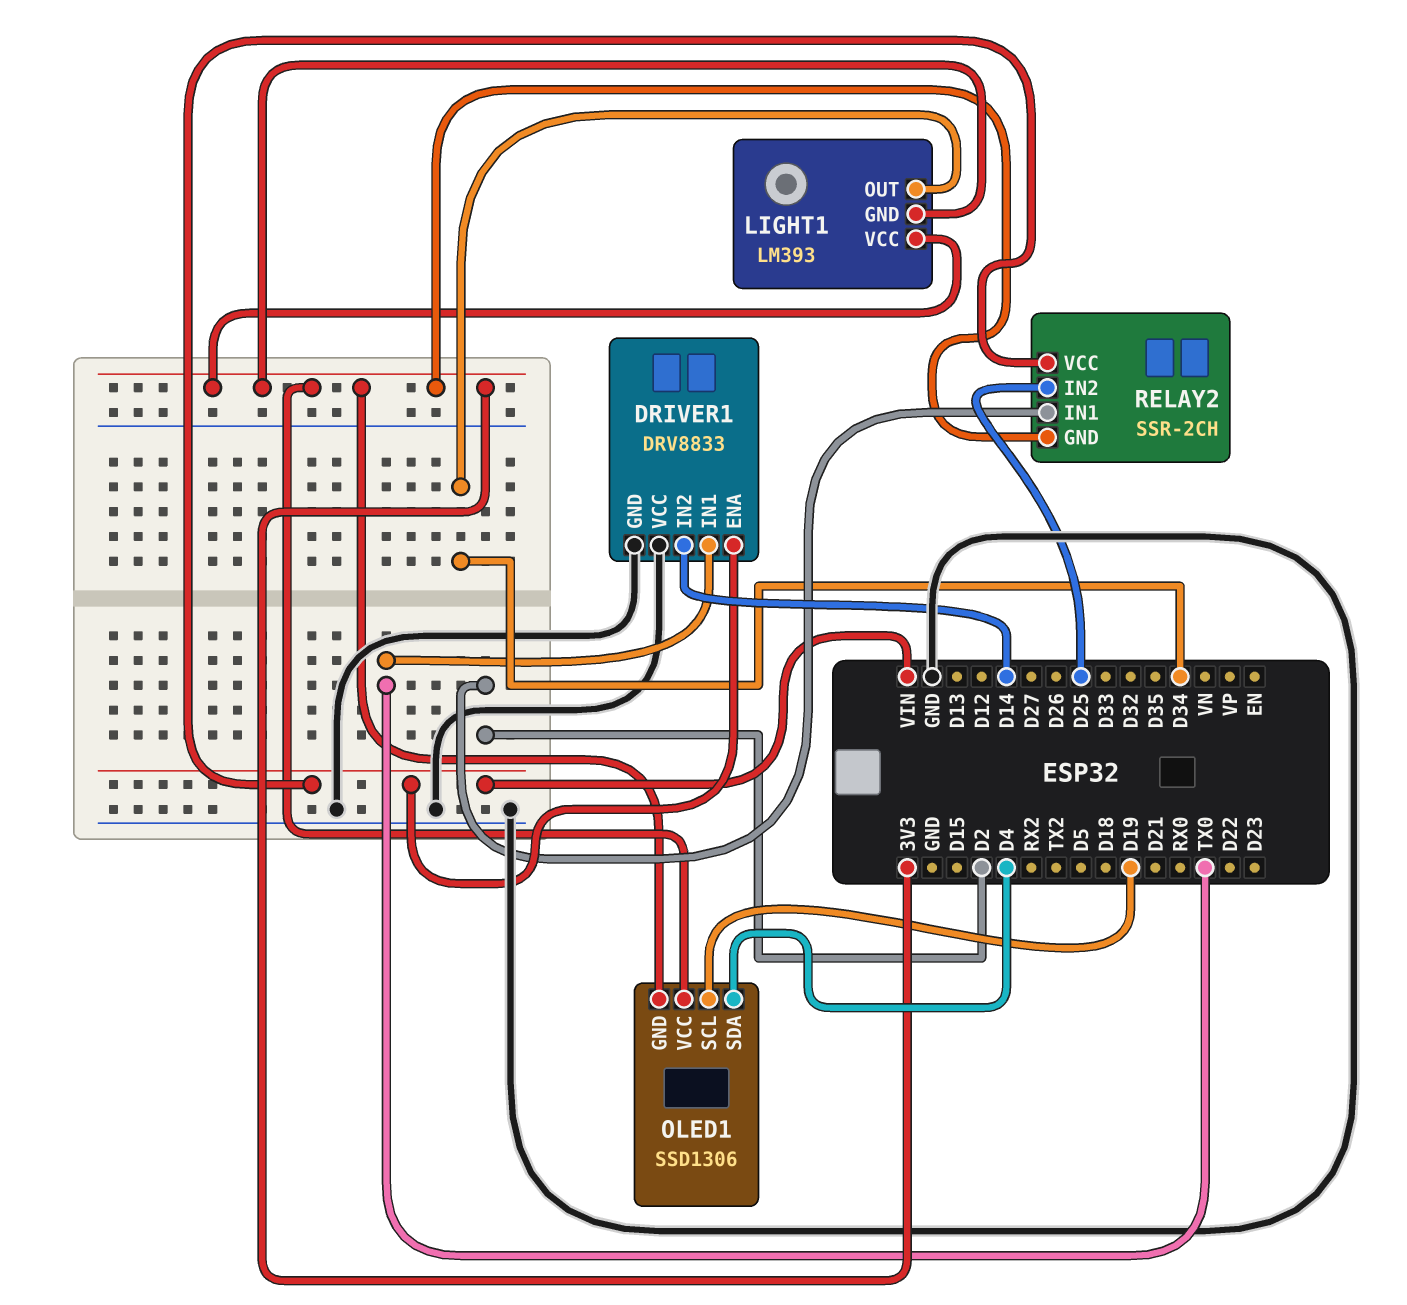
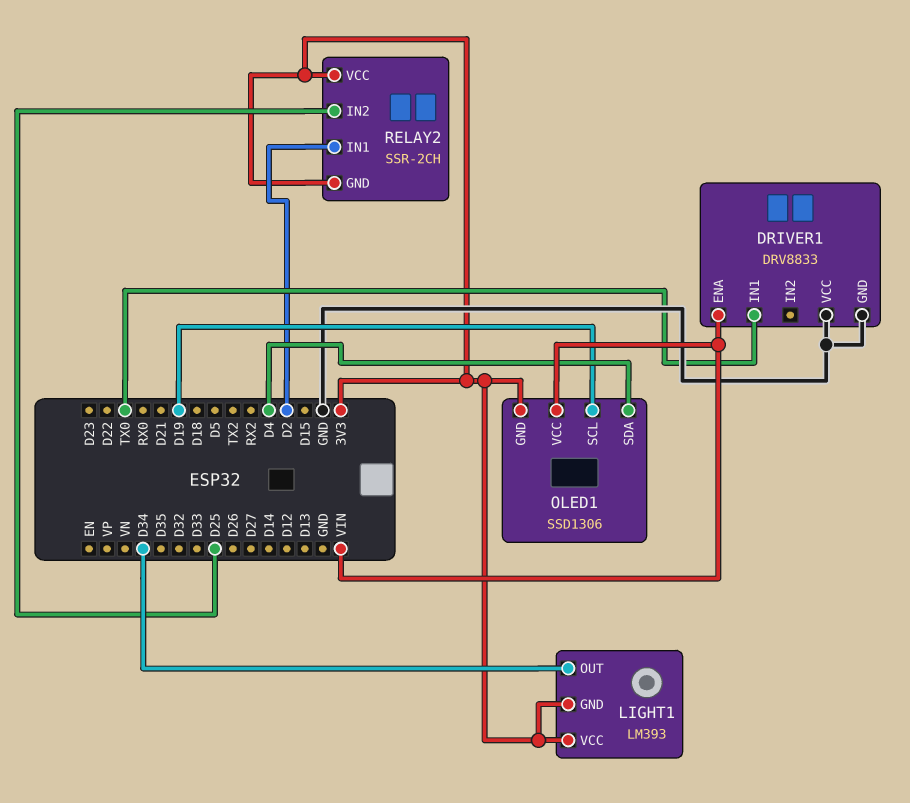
DRIVER1 pin IN2: D14 -> none
OLED1 pin VCC: 3V3 -> VIN
RELAY2 pin VCC: VIN -> 3V3

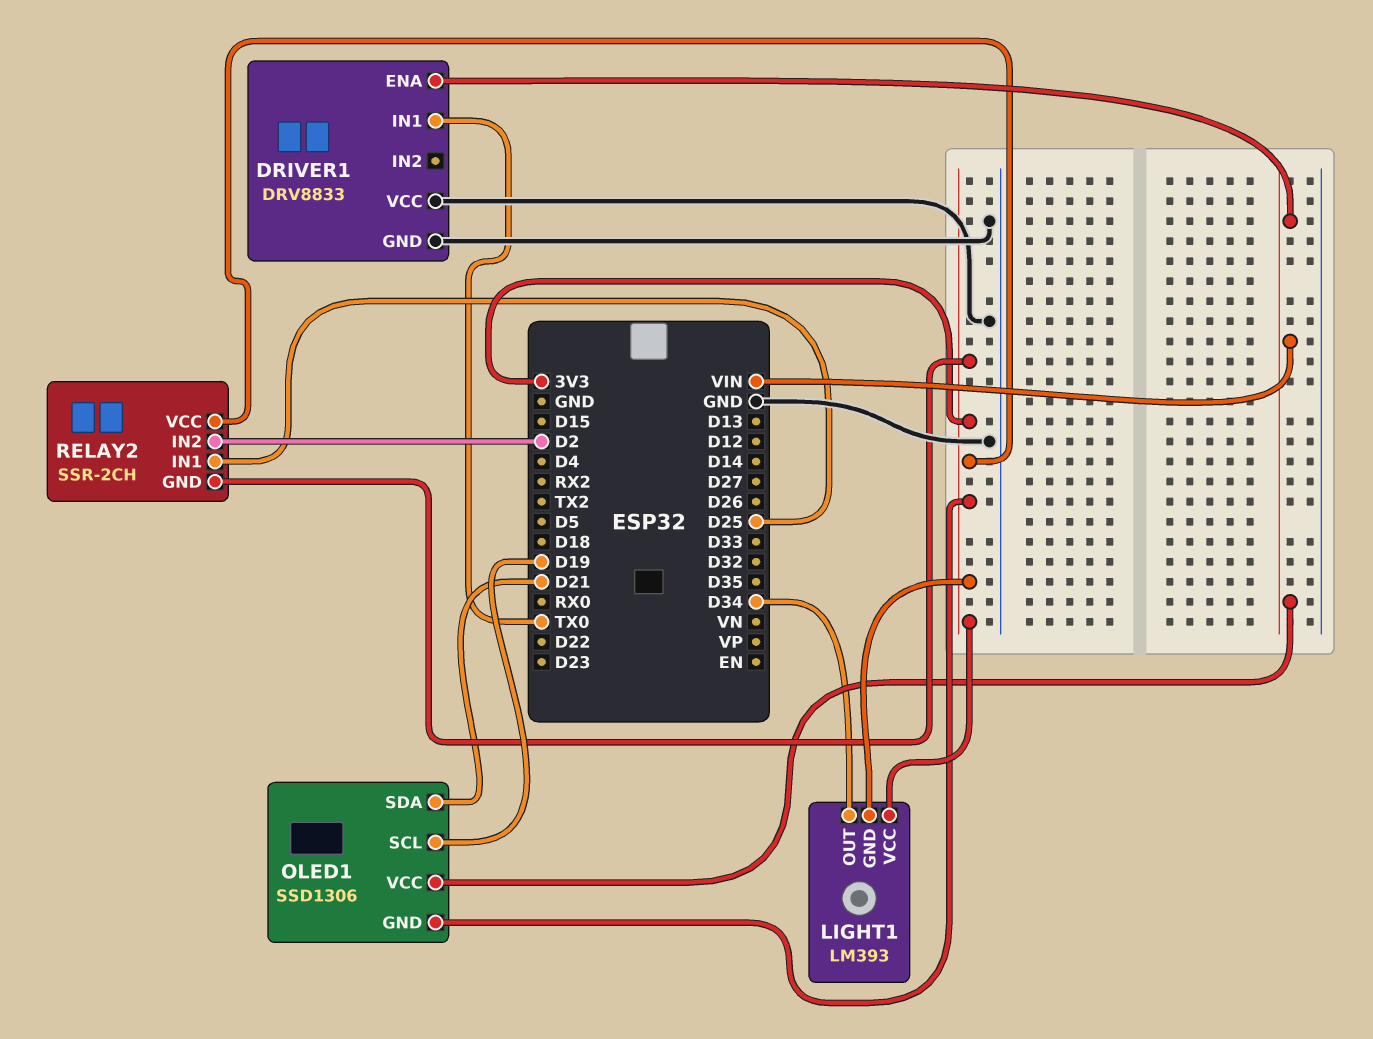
OLED1 pin SDA: D4 -> D21
RELAY2 pin IN1: D2 -> D25
RELAY2 pin IN2: D25 -> D2

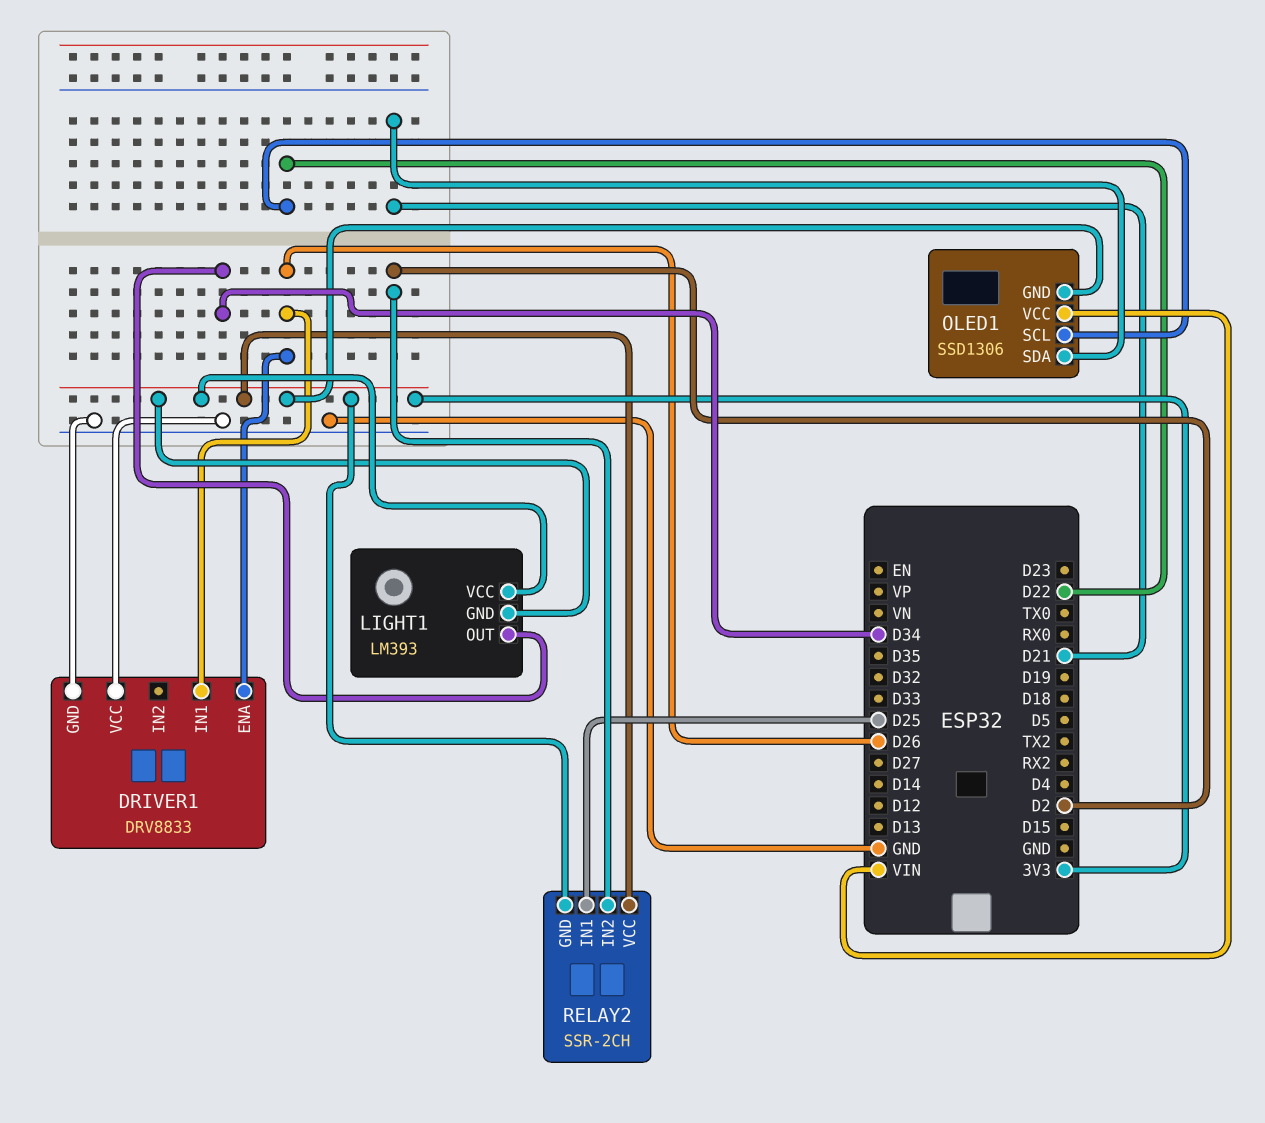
DRIVER1 pin ENA: VIN -> D26
DRIVER1 pin IN1: TX0 -> D26
OLED1 pin SCL: D19 -> D22

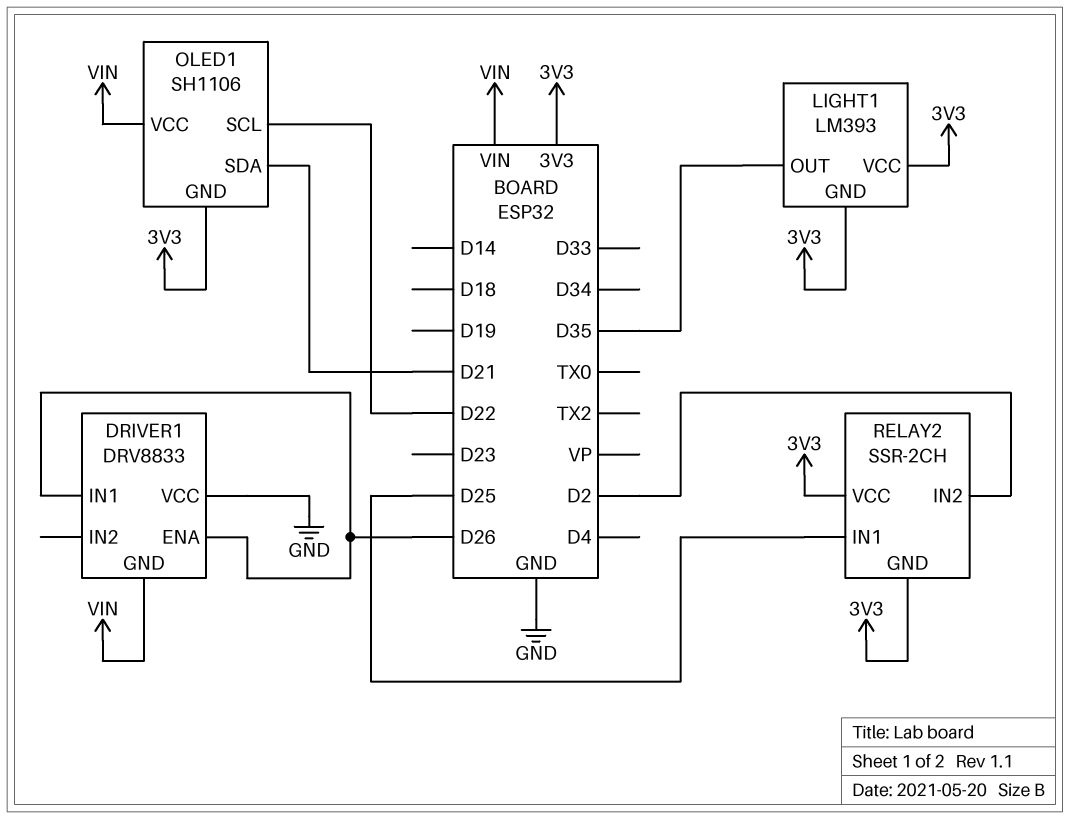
DRIVER1 pin GND: GND -> VIN
LIGHT1 pin OUT: D34 -> D35
OLED1: SSD1306 -> SH1106

